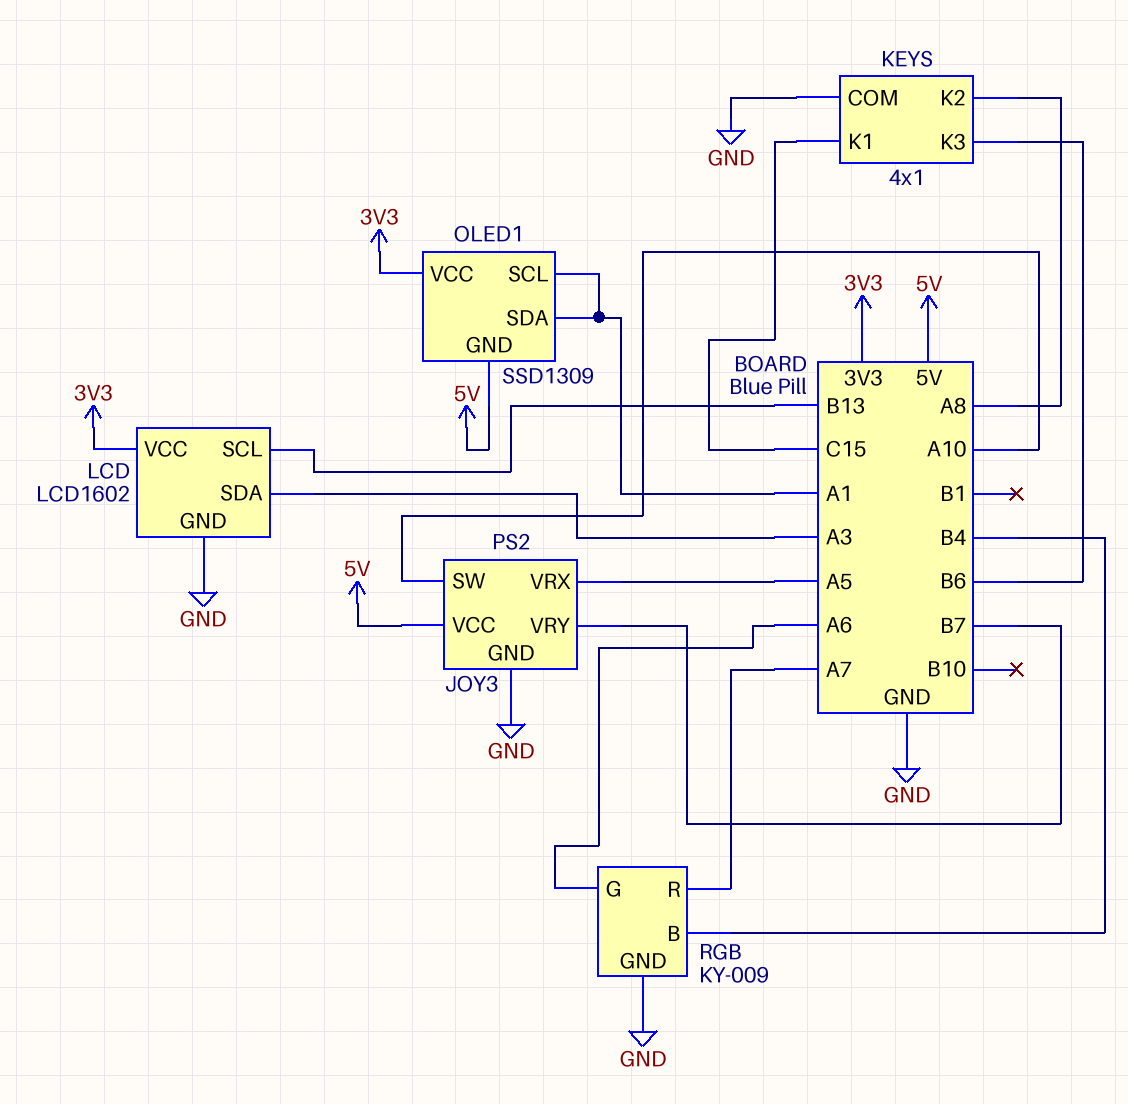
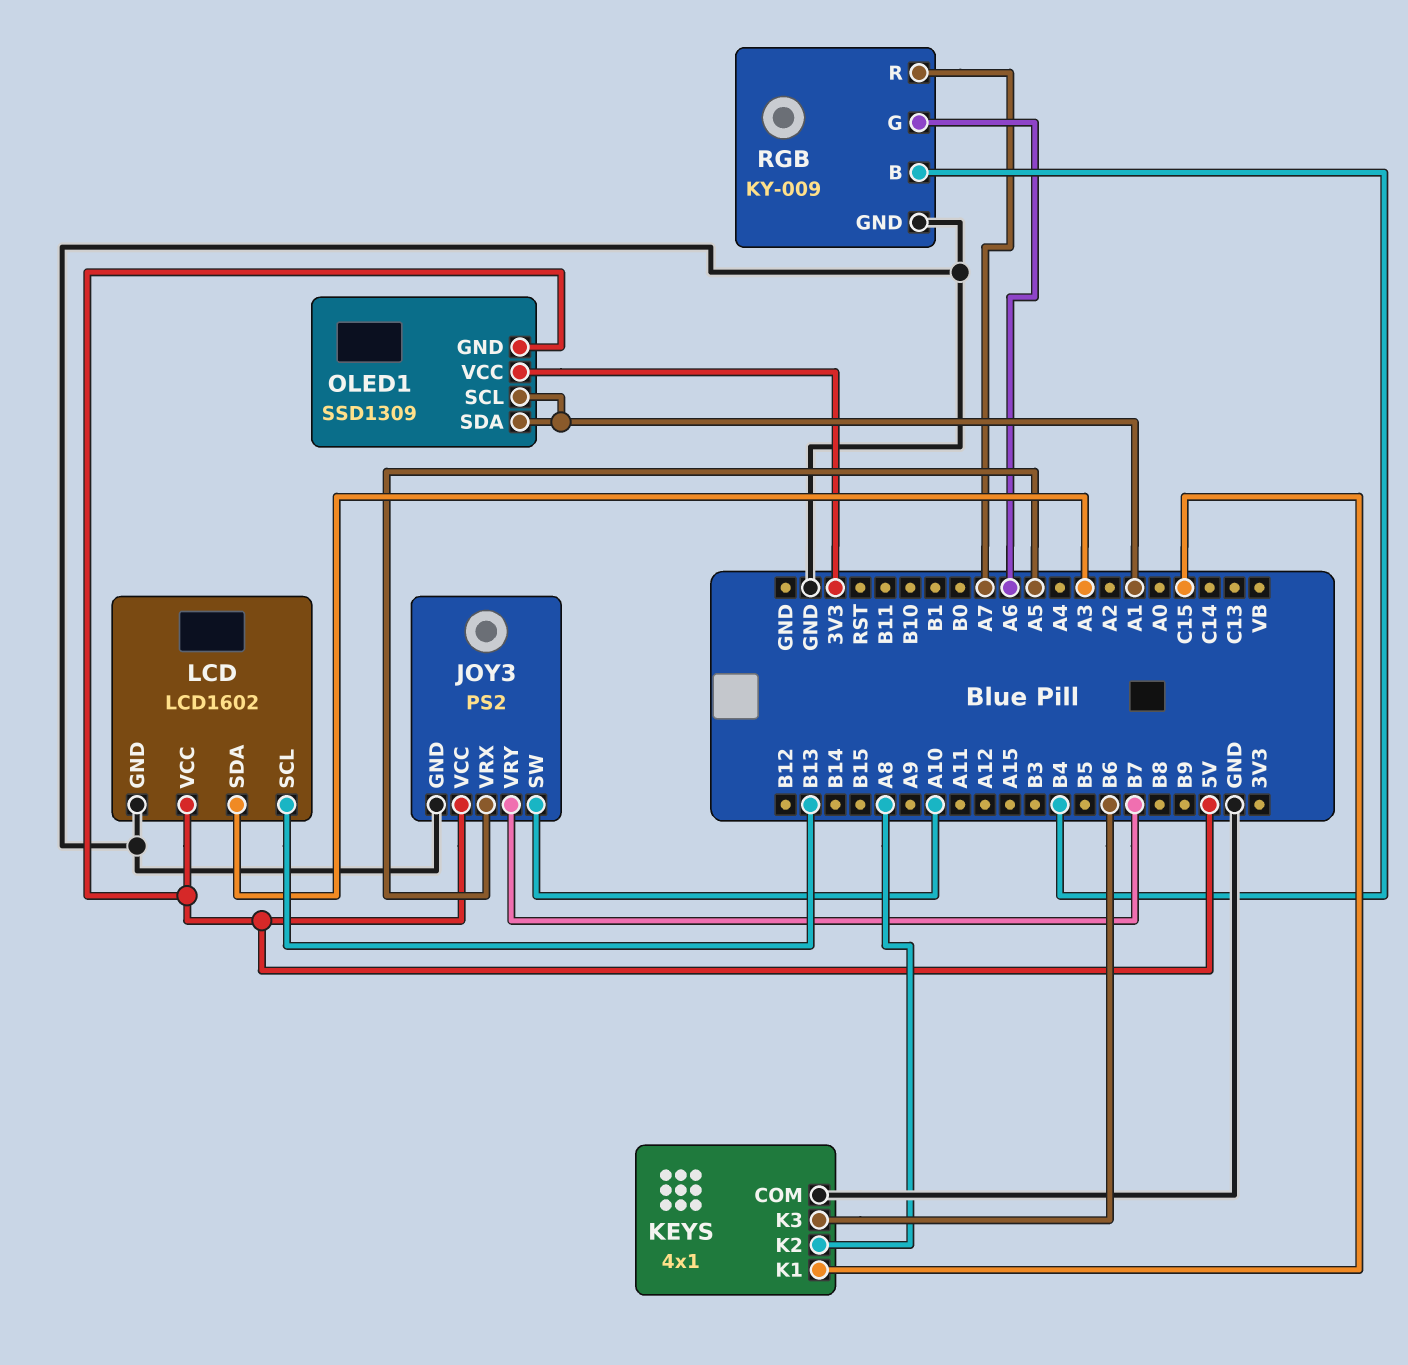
LCD pin VCC: 3V3 -> 5V

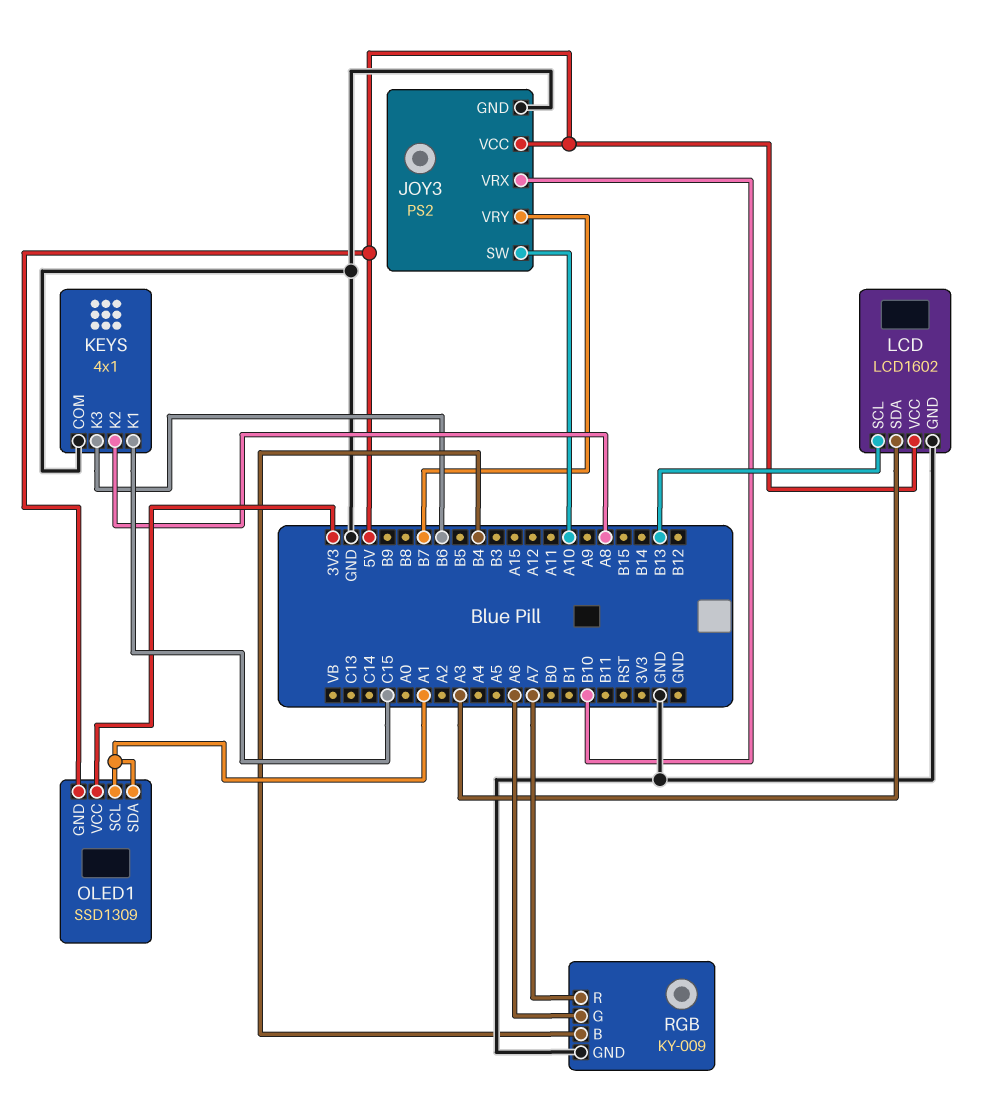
JOY3 pin VRX: A5 -> B10

